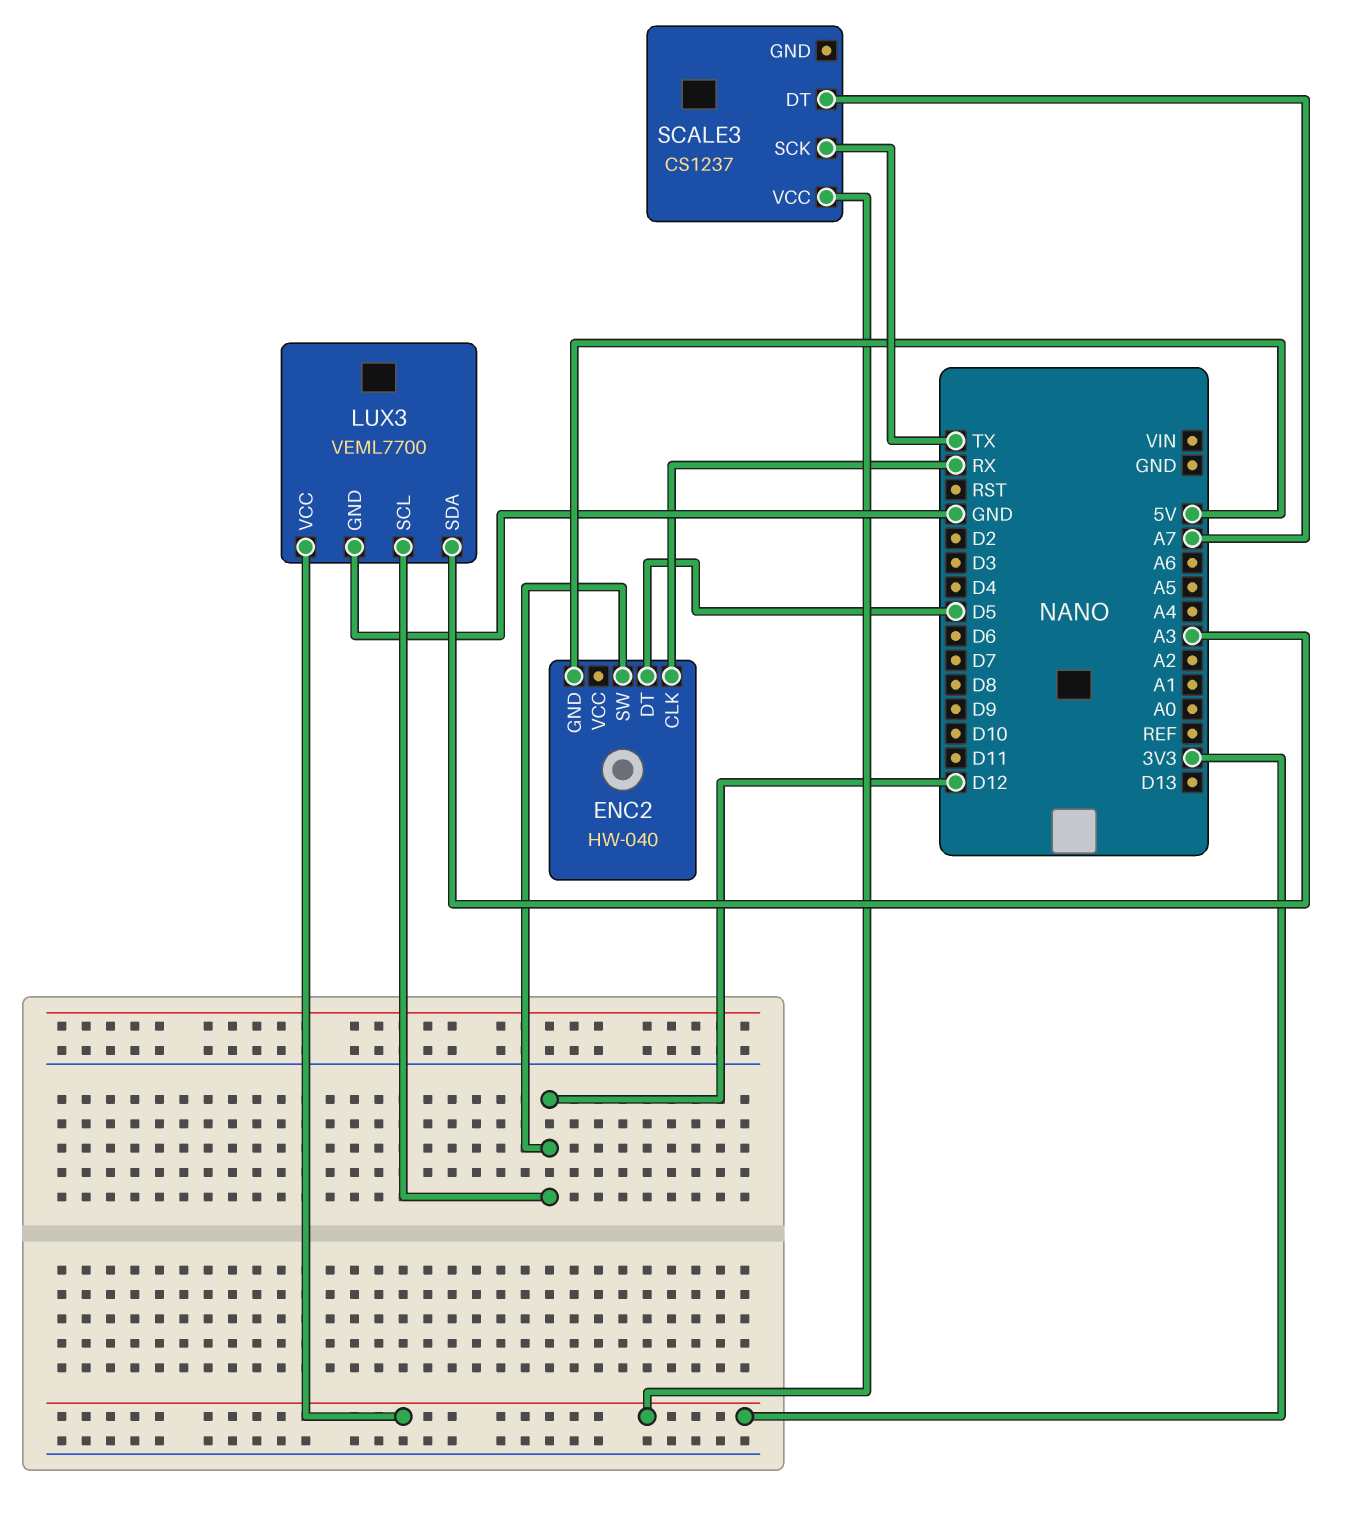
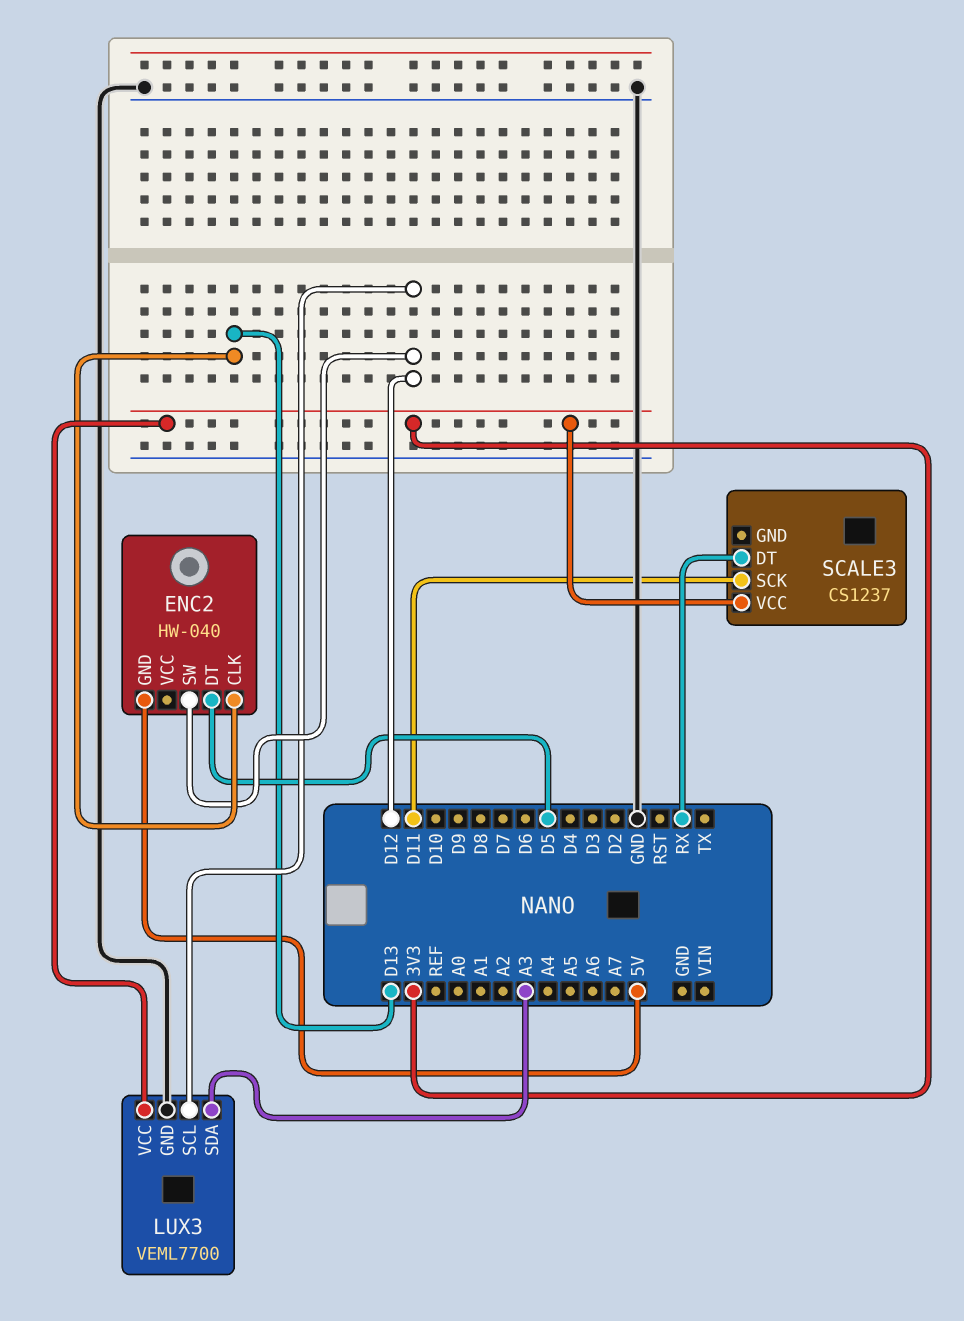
ENC2 pin CLK: RX -> D13
SCALE3 pin DT: A7 -> RX
SCALE3 pin SCK: TX -> D11

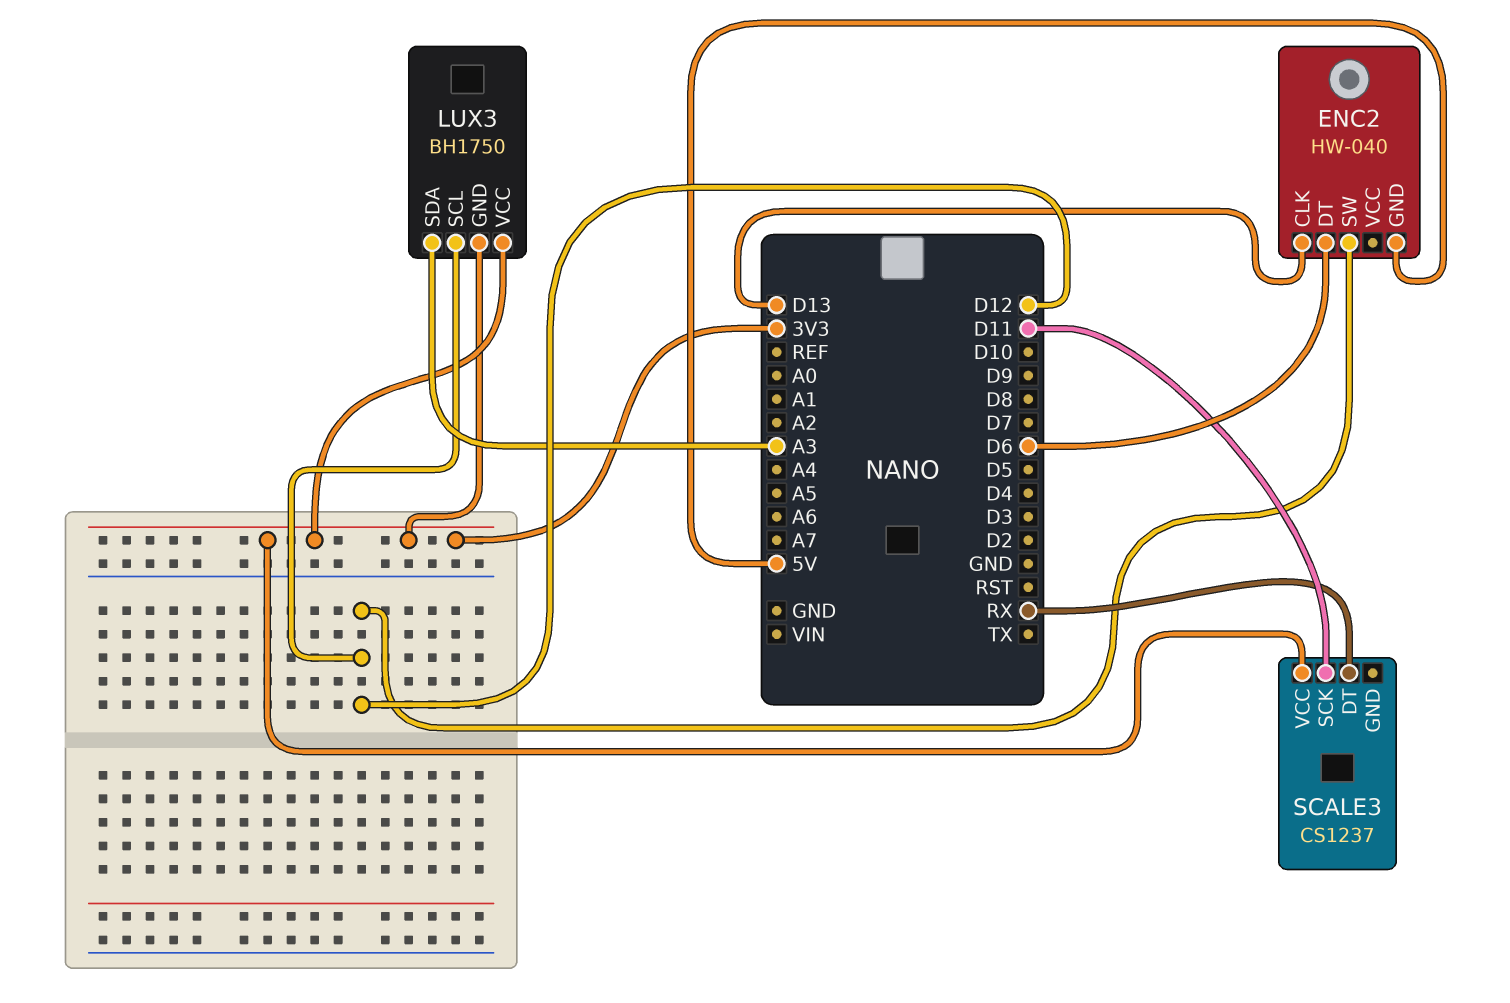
ENC2 pin DT: D5 -> D6
LUX3: VEML7700 -> BH1750
LUX3 pin GND: GND -> 3V3

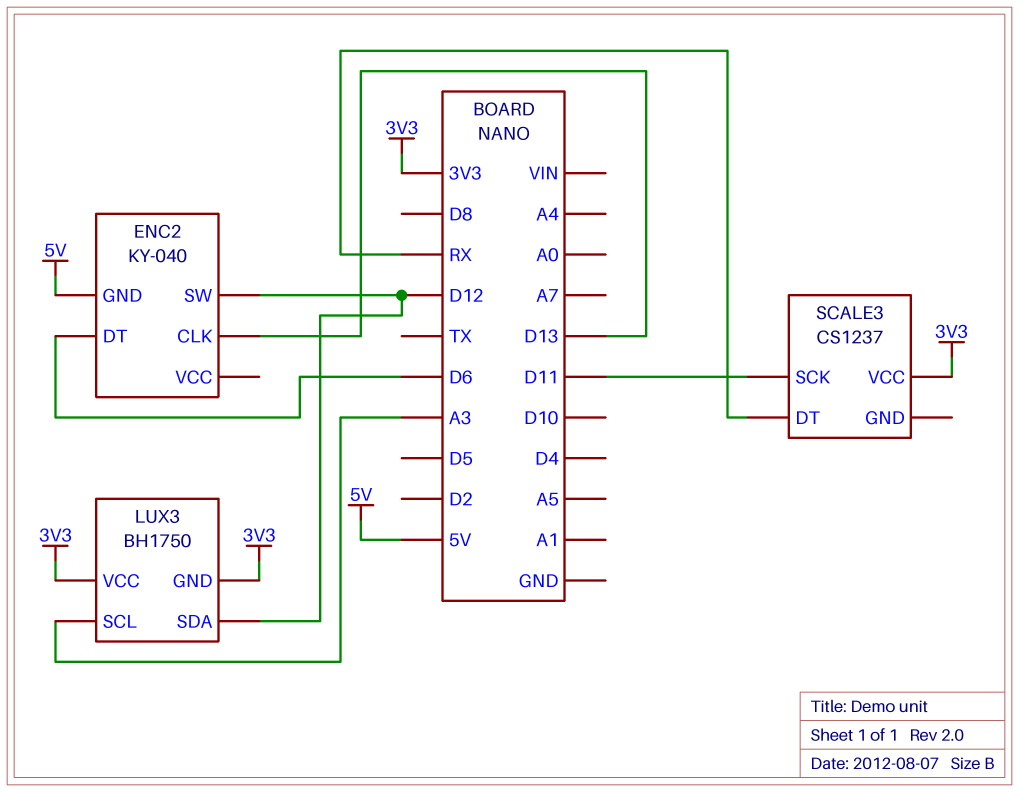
ENC2: HW-040 -> KY-040
LUX3 pin SCL: D12 -> A3
LUX3 pin SDA: A3 -> D12

